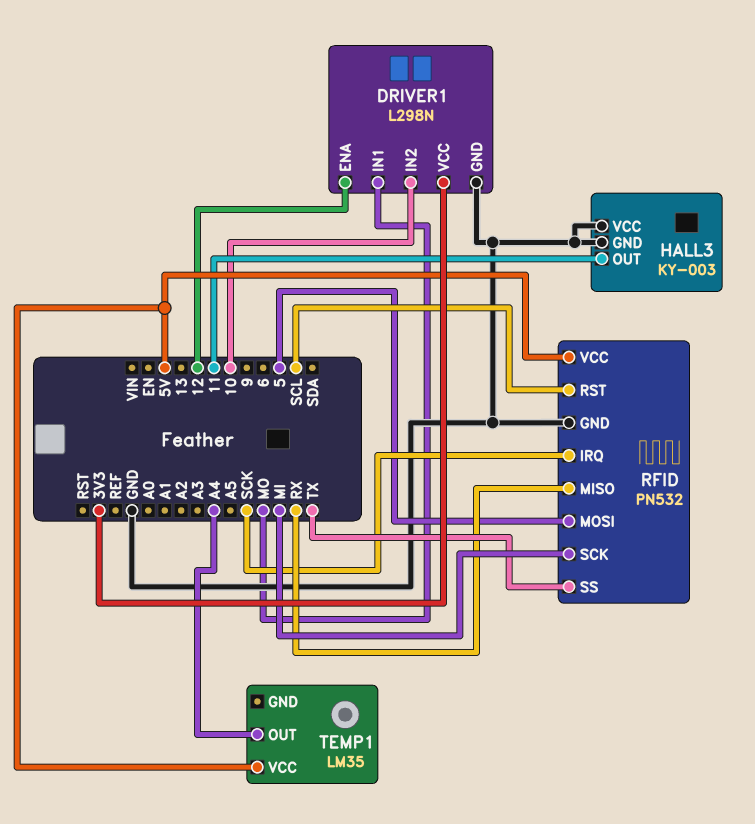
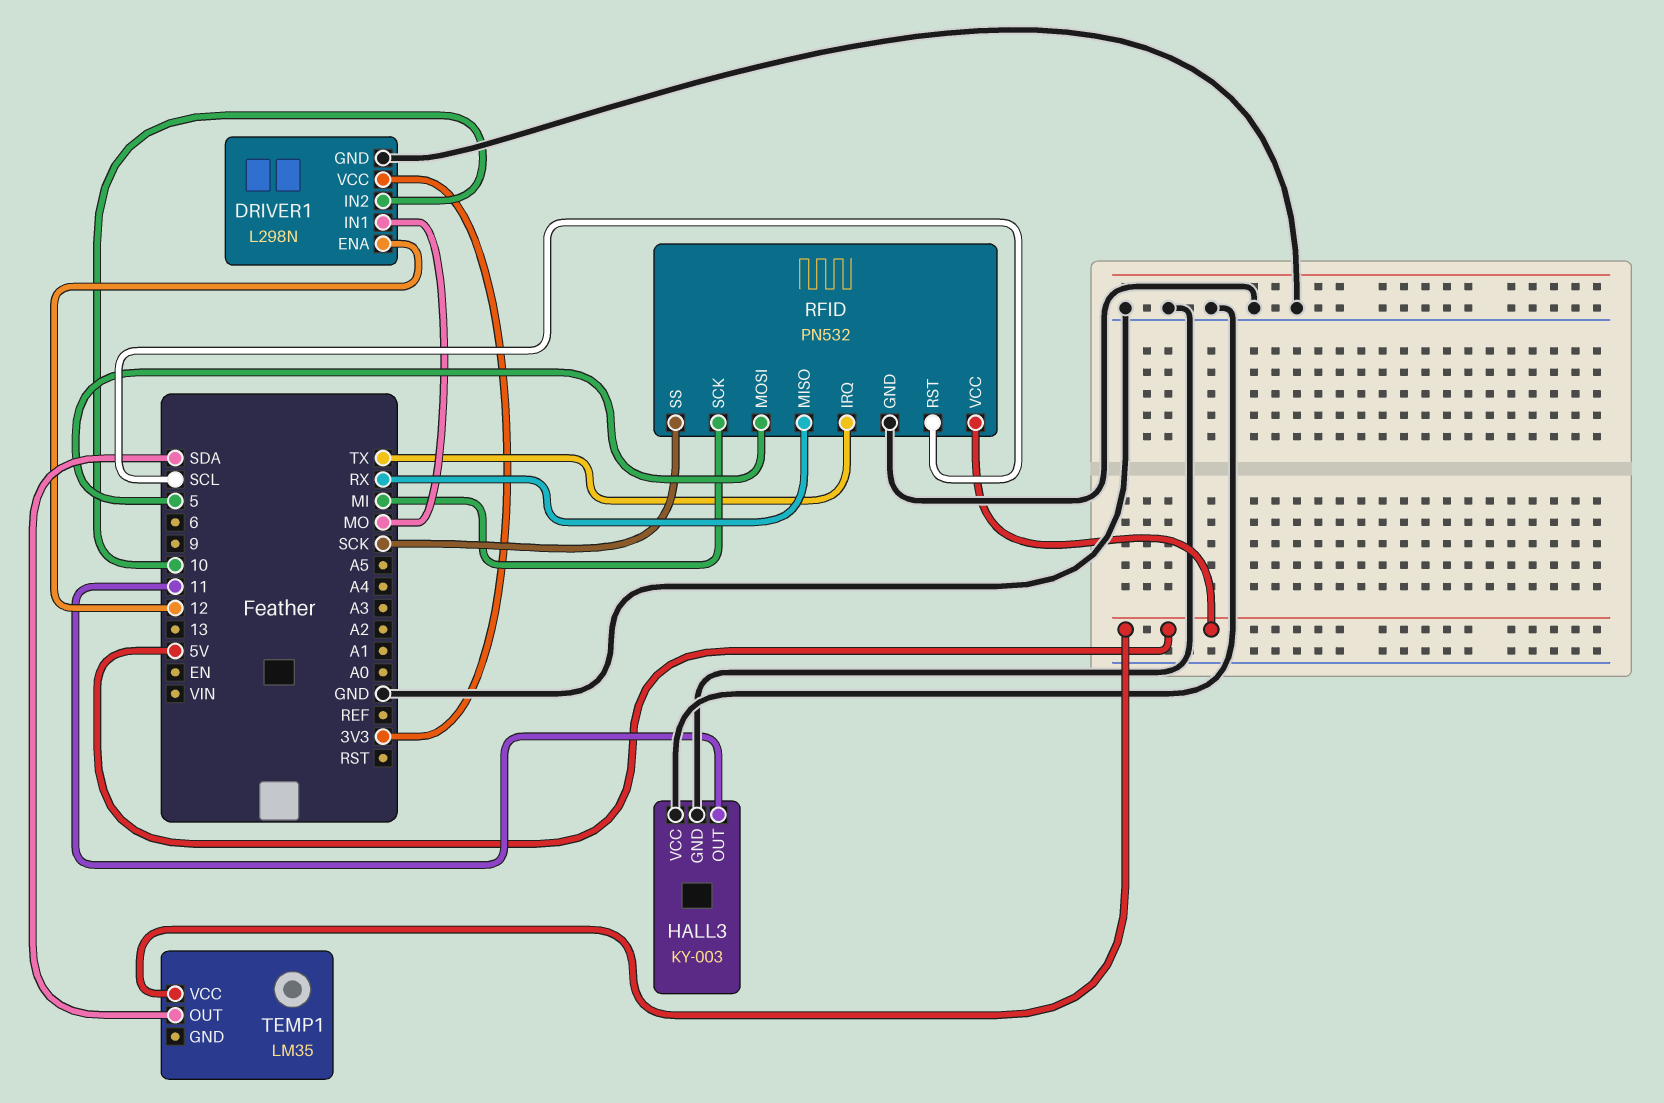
RFID pin IRQ: SCK -> TX
RFID pin SS: TX -> SCK
TEMP1 pin OUT: A4 -> SDA

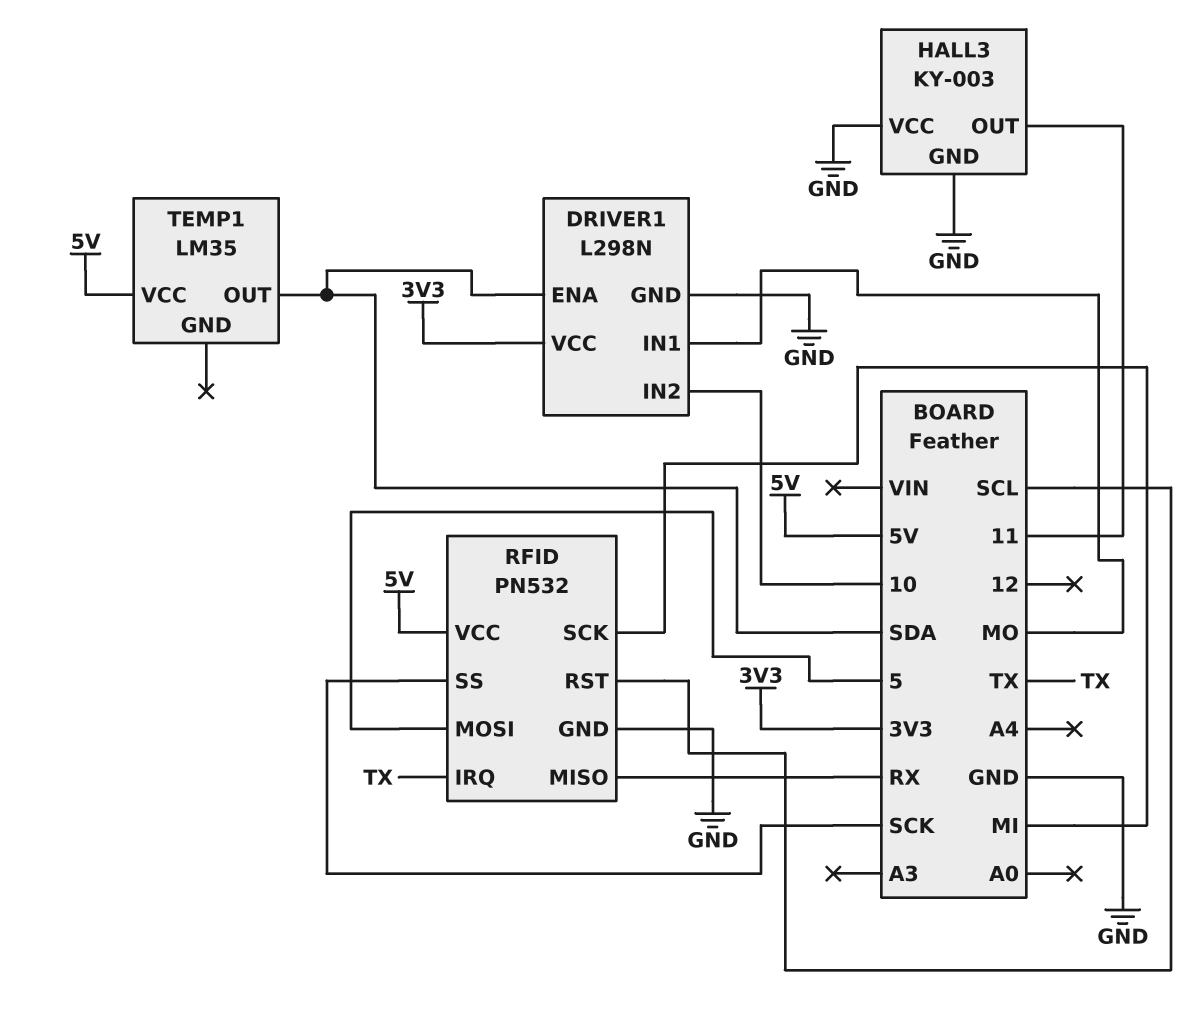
DRIVER1 pin ENA: 12 -> SDA

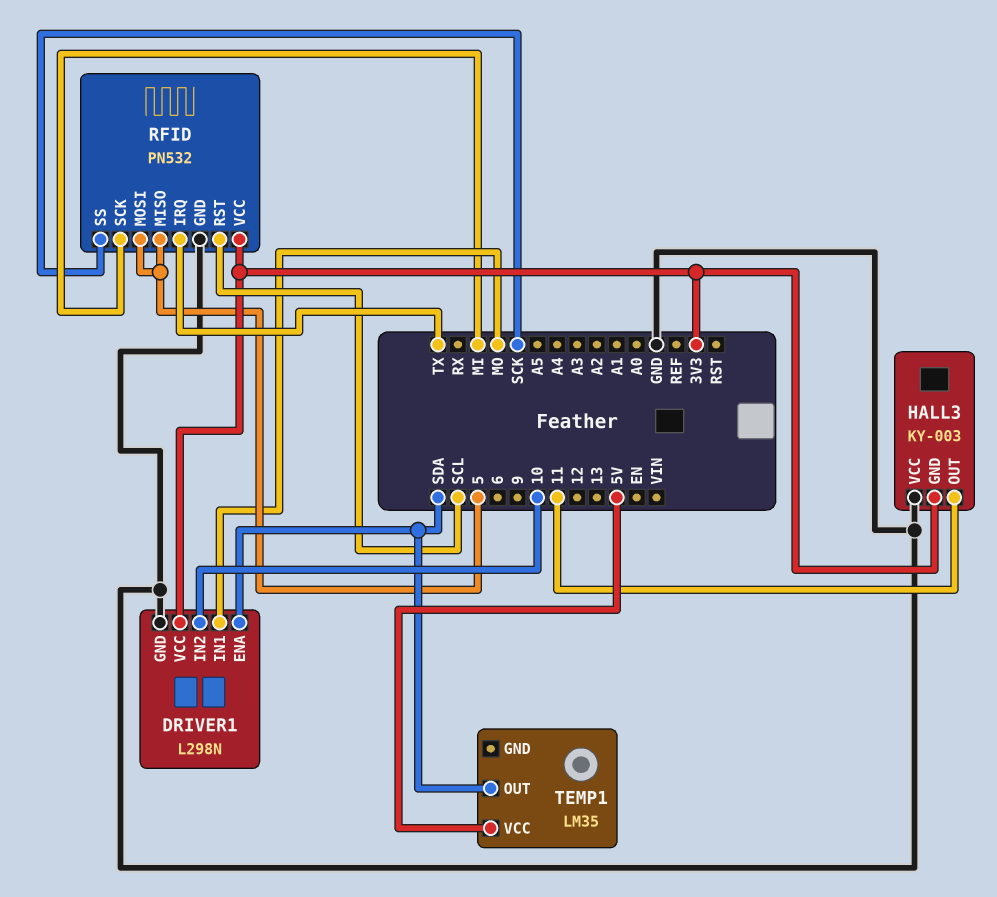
HALL3 pin GND: GND -> 3V3
RFID pin MISO: RX -> 5
RFID pin VCC: 5V -> 3V3

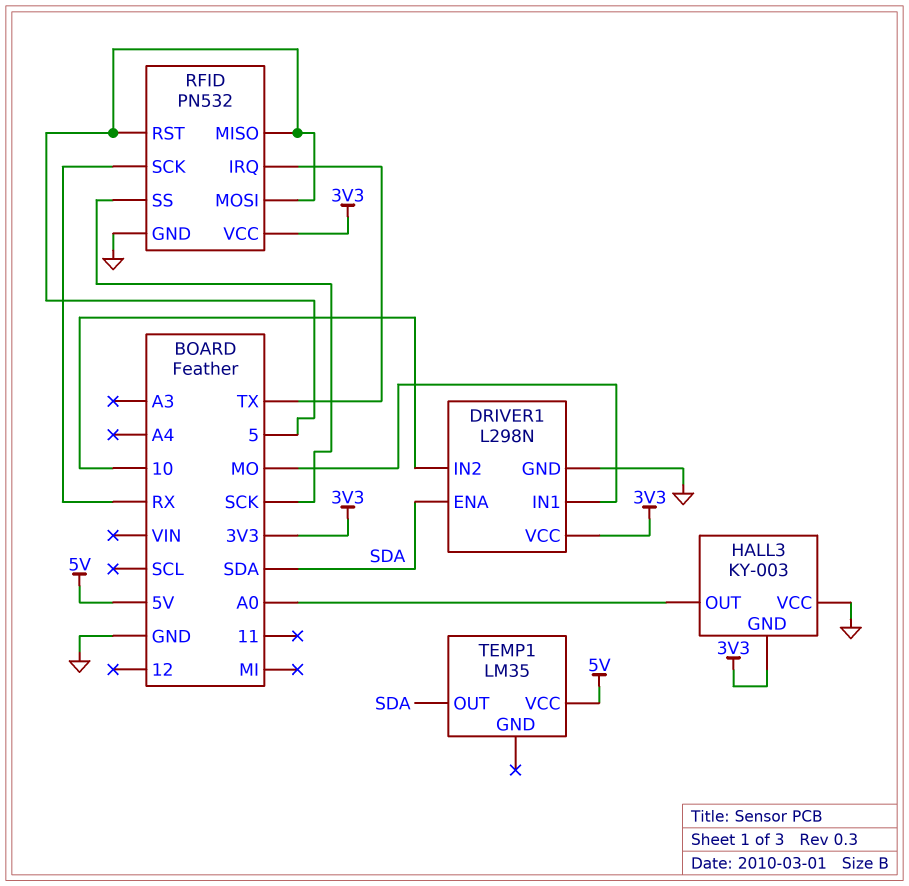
HALL3 pin OUT: 11 -> A0
RFID pin RST: SCL -> 5
RFID pin SCK: MI -> RX

